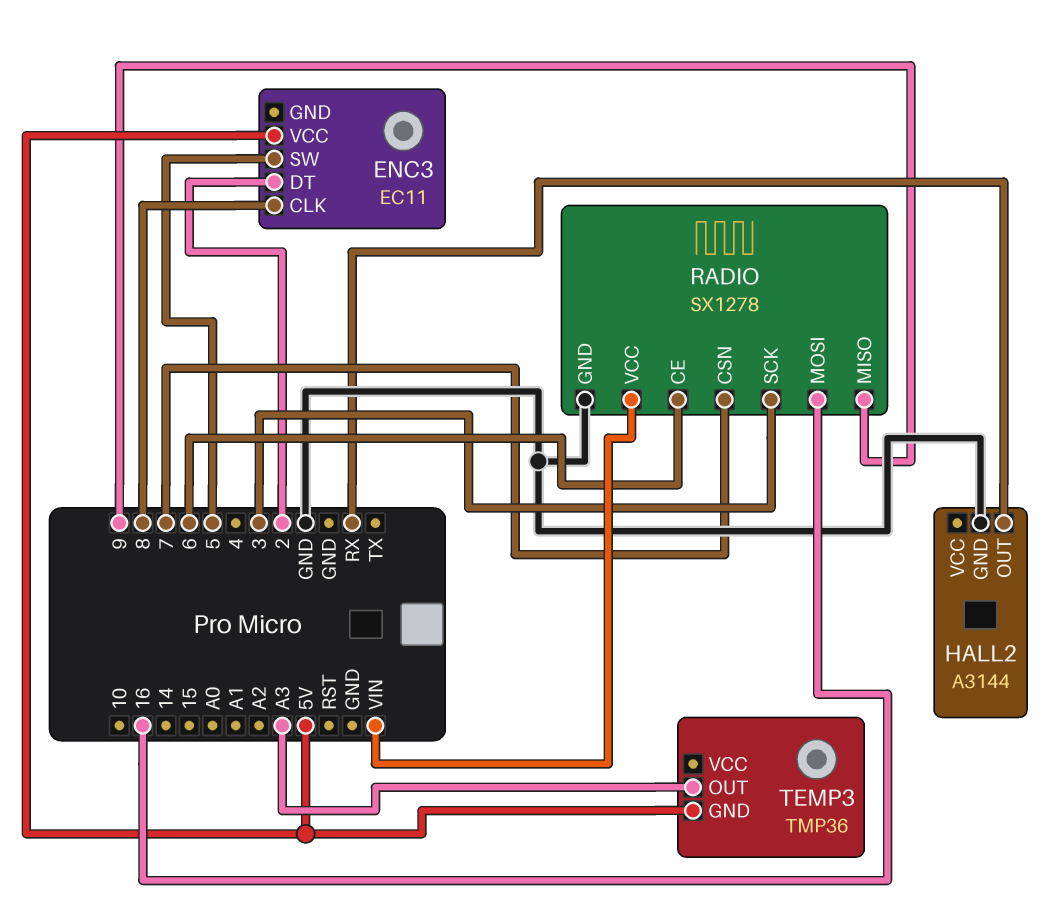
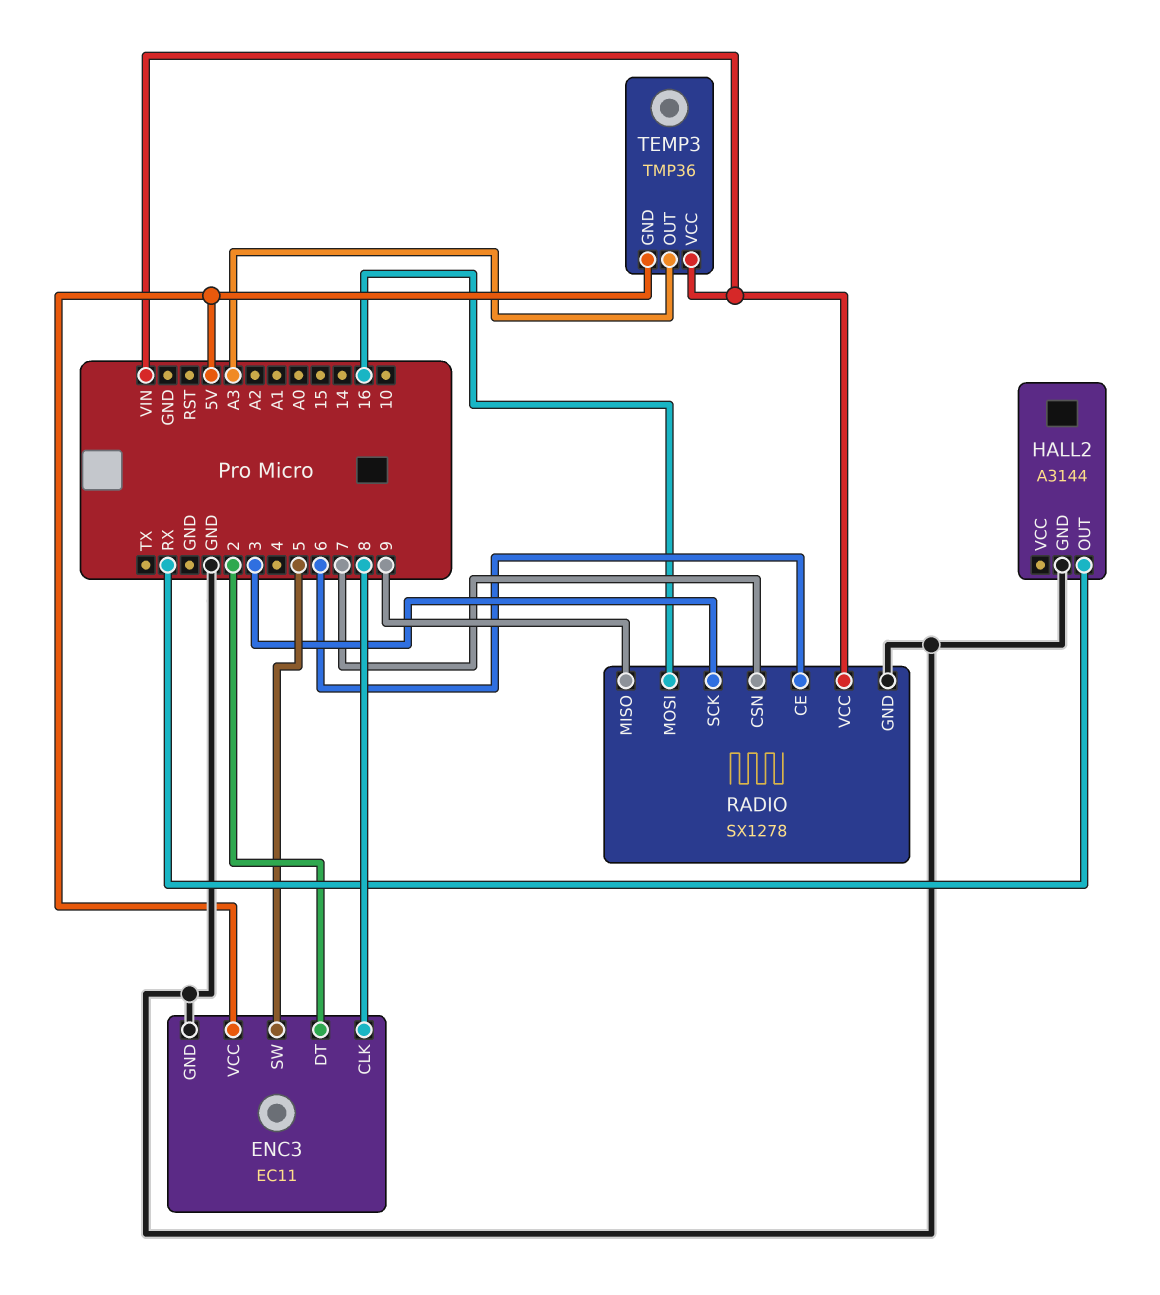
ENC3 pin GND: none -> GND
TEMP3 pin VCC: none -> VIN

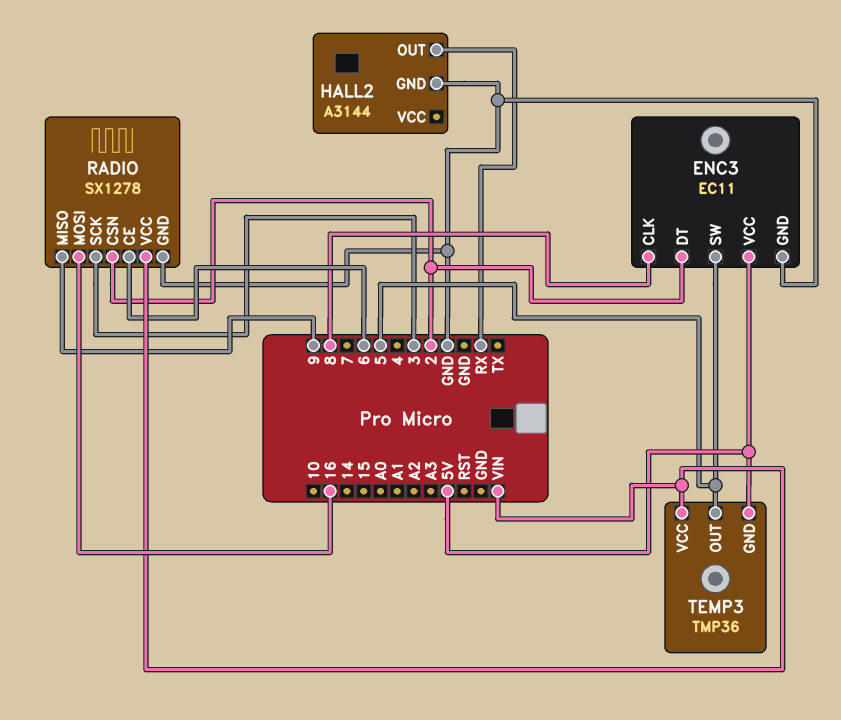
RADIO pin CSN: 7 -> 2
TEMP3 pin OUT: A3 -> 5

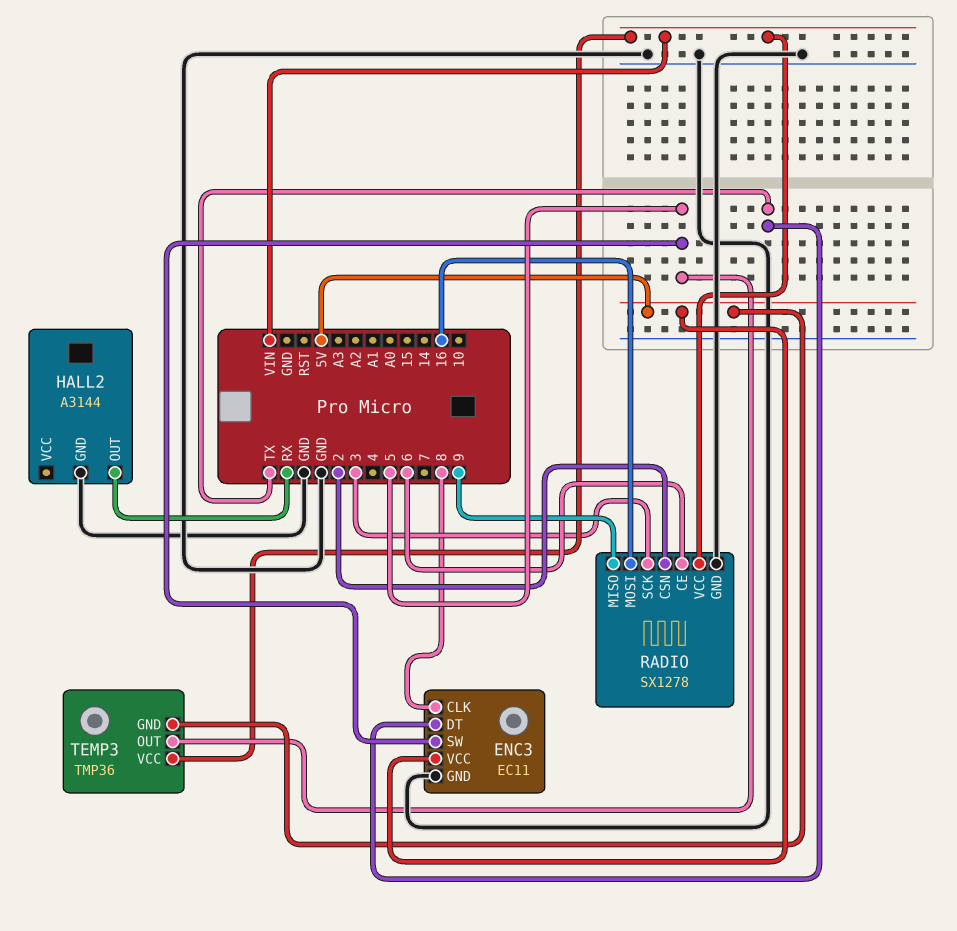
ENC3 pin DT: 2 -> TX

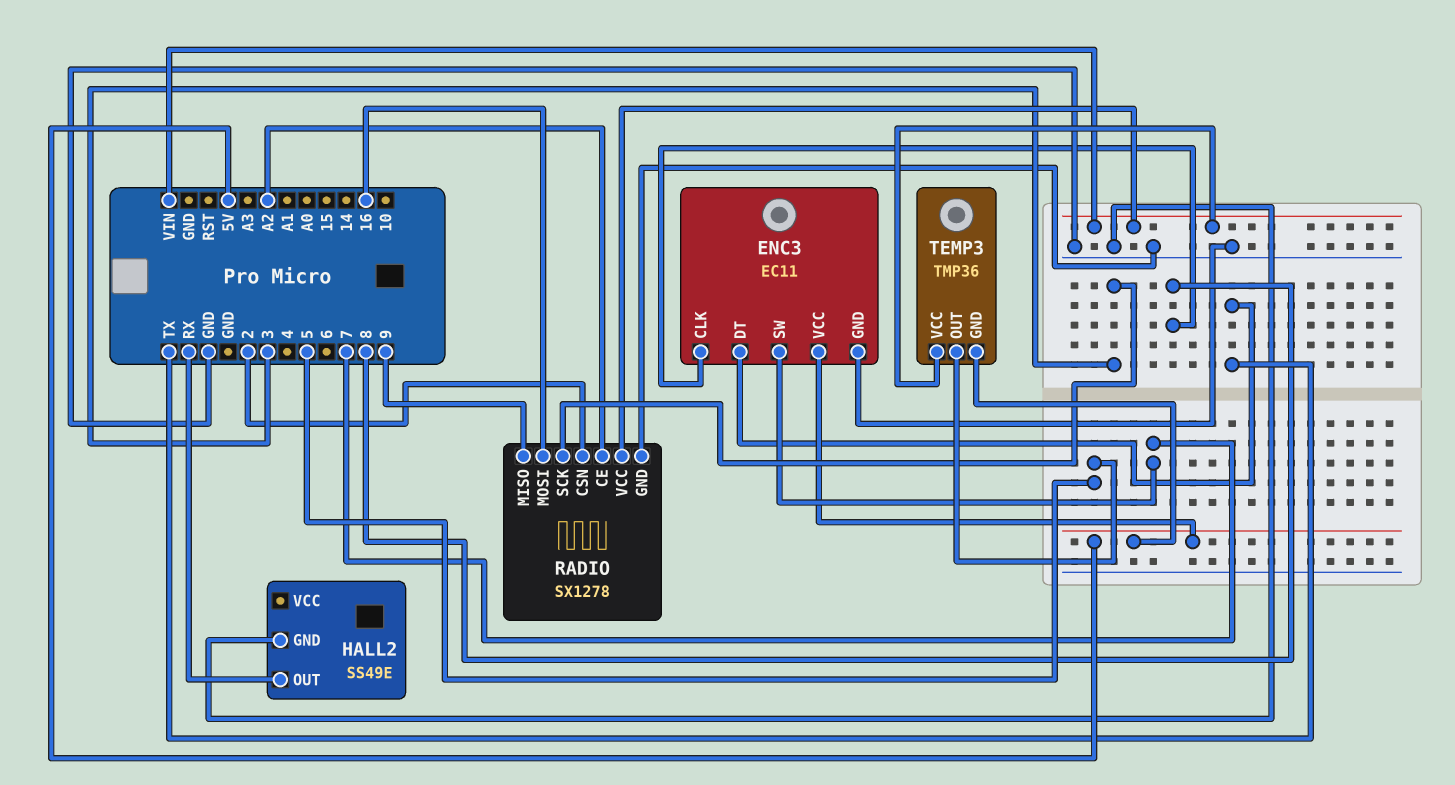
ENC3 pin SW: 5 -> 7
HALL2: A3144 -> SS49E
RADIO pin CE: 6 -> A2

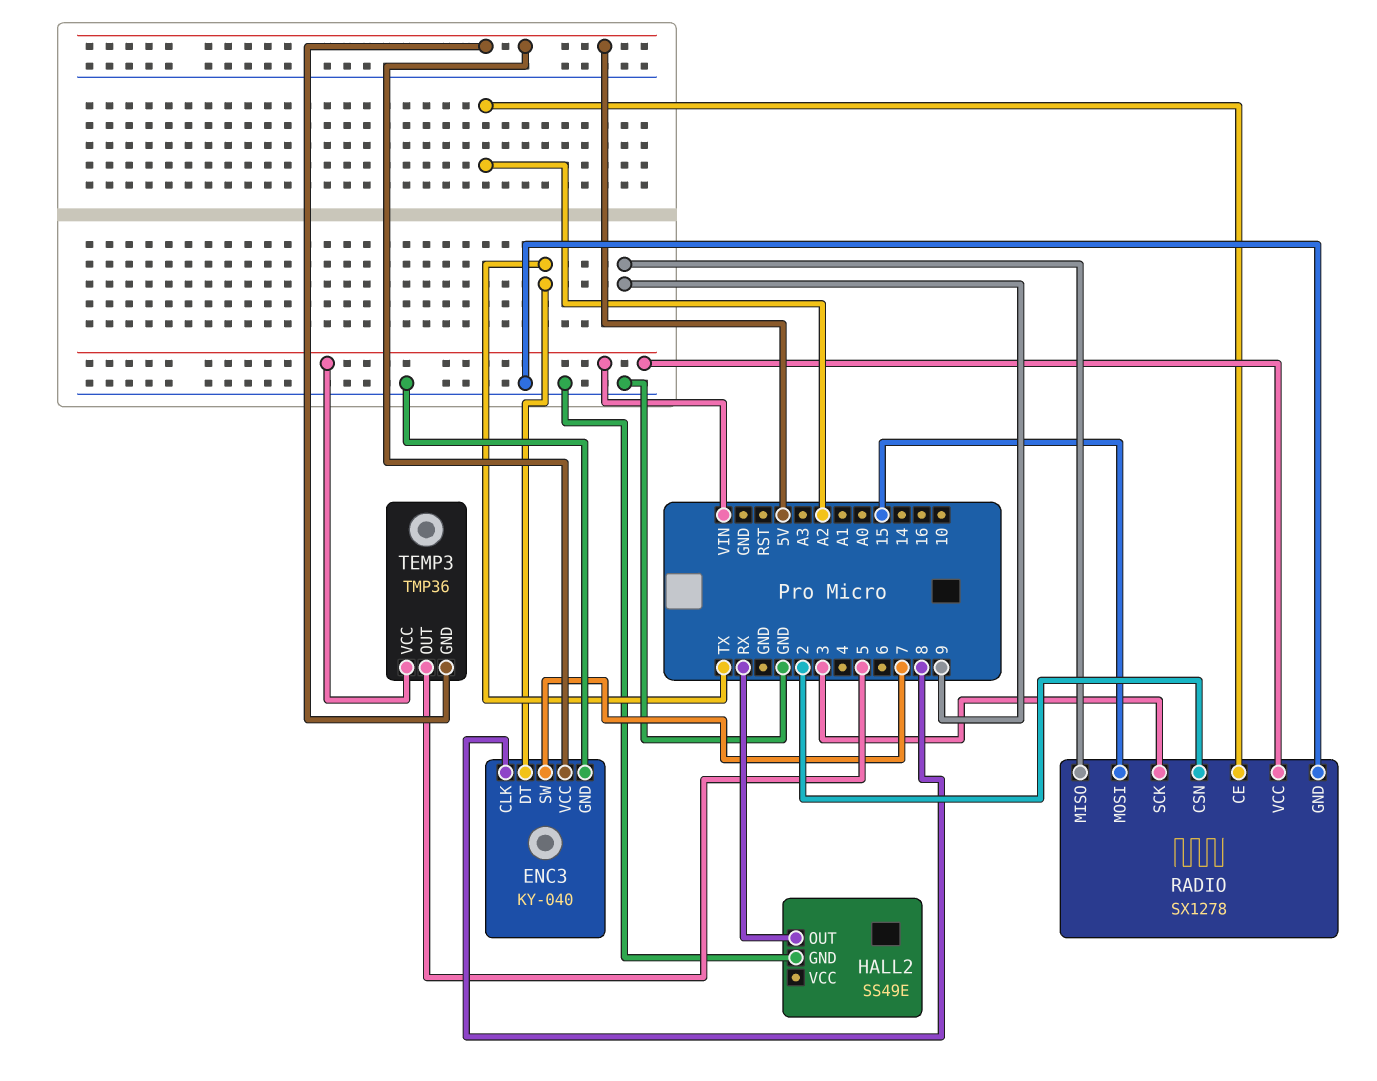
ENC3: EC11 -> KY-040
RADIO pin MOSI: 16 -> 15

